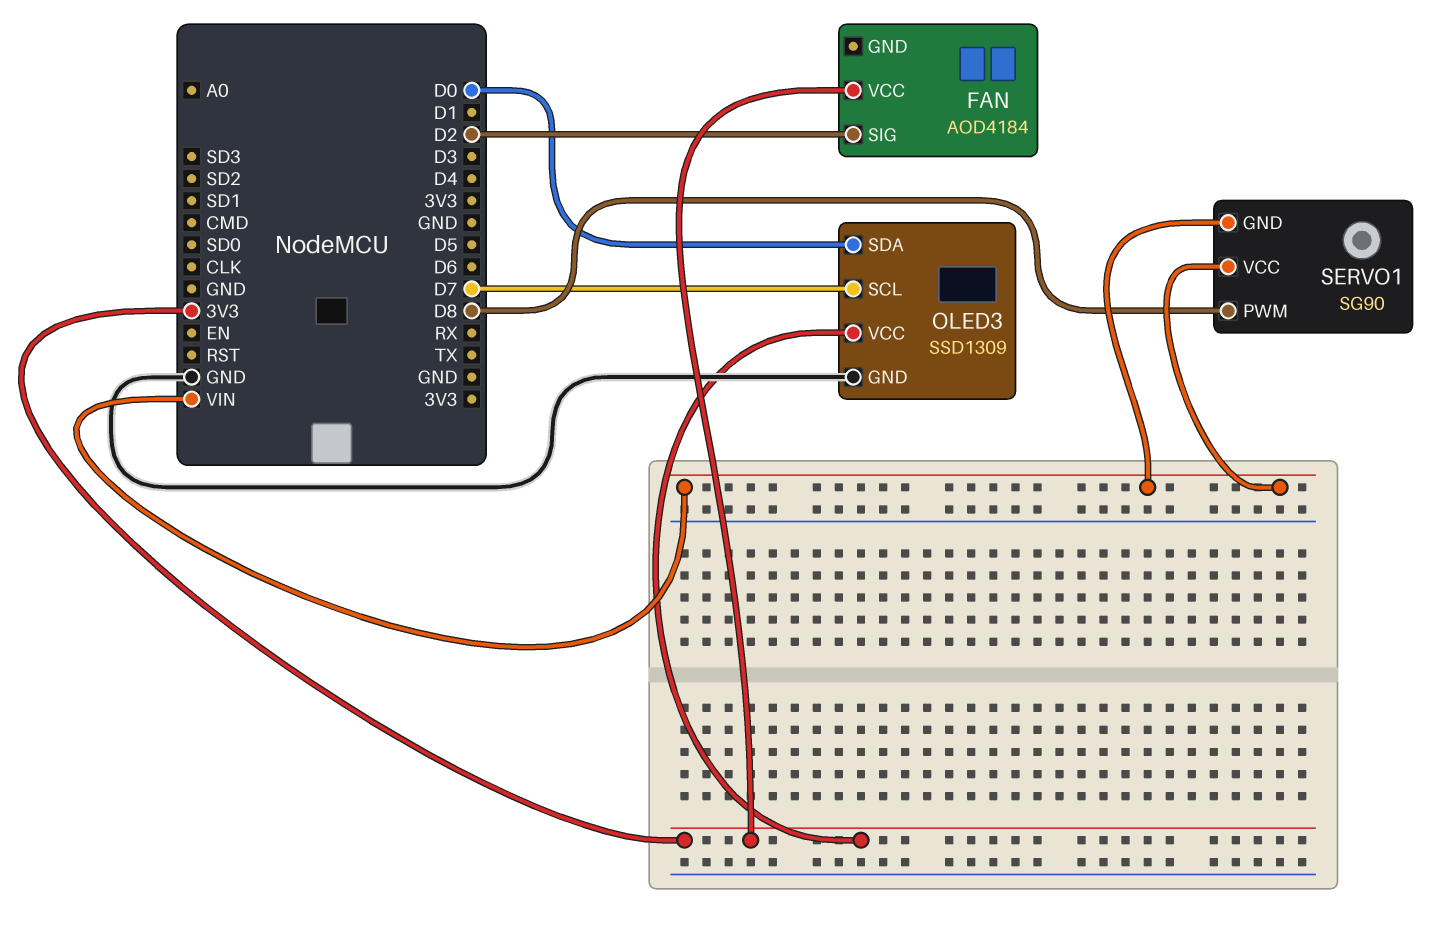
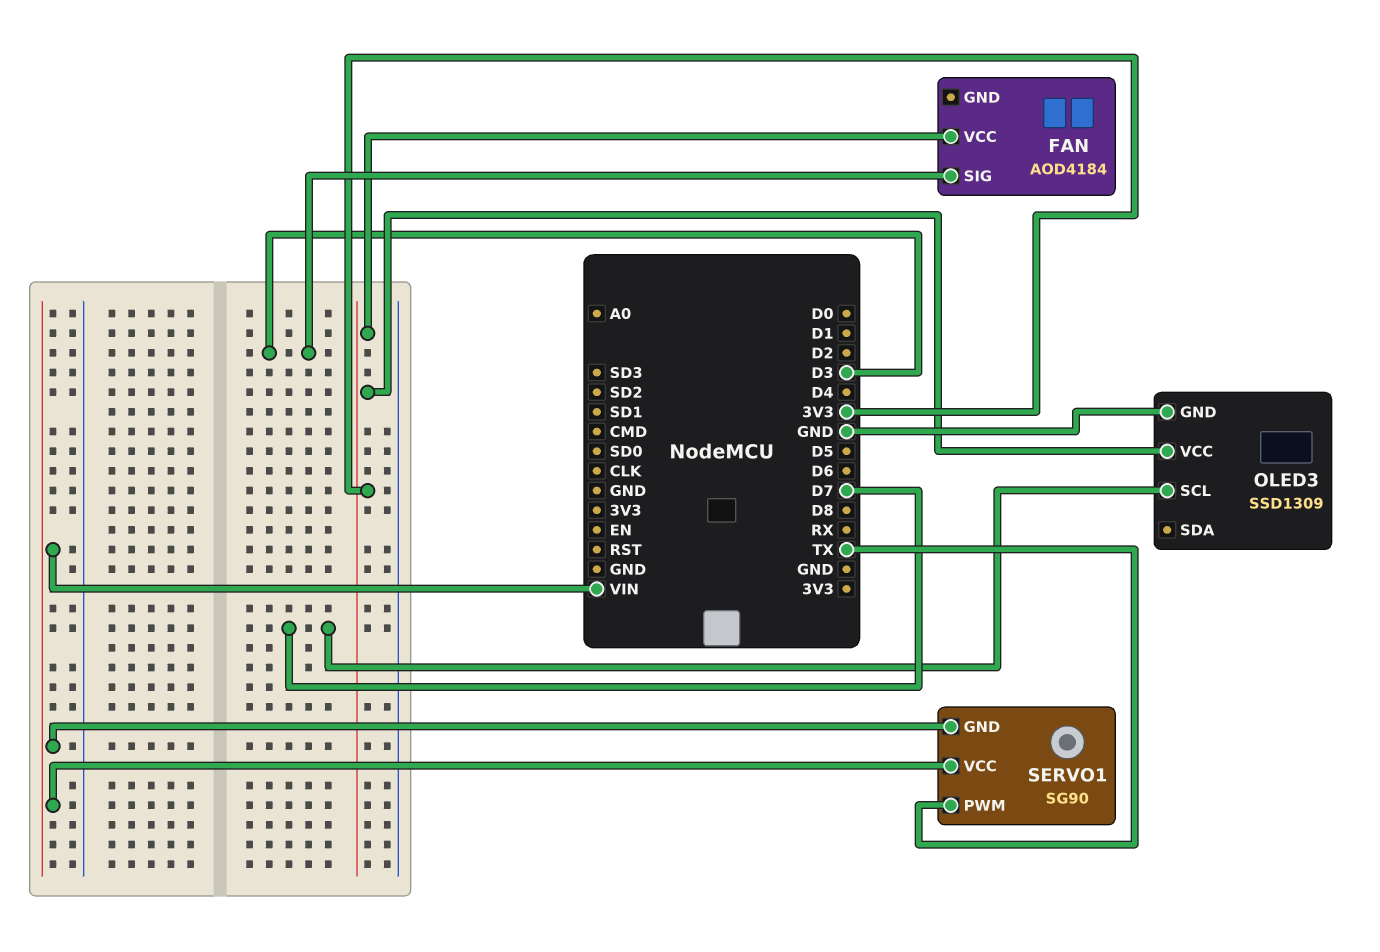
FAN pin SIG: D2 -> D3
OLED3 pin SDA: D0 -> none
SERVO1 pin PWM: D8 -> TX

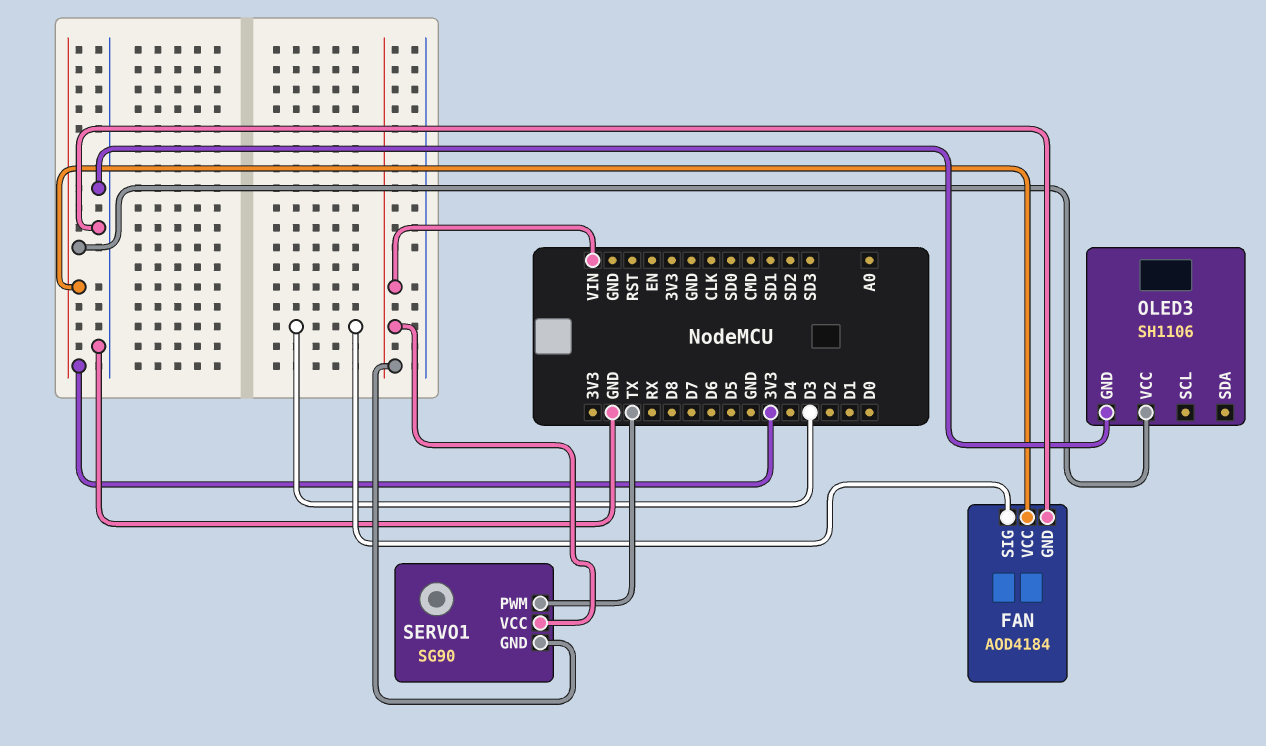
FAN pin GND: none -> GND
OLED3: SSD1309 -> SH1106
OLED3 pin SCL: D7 -> none

